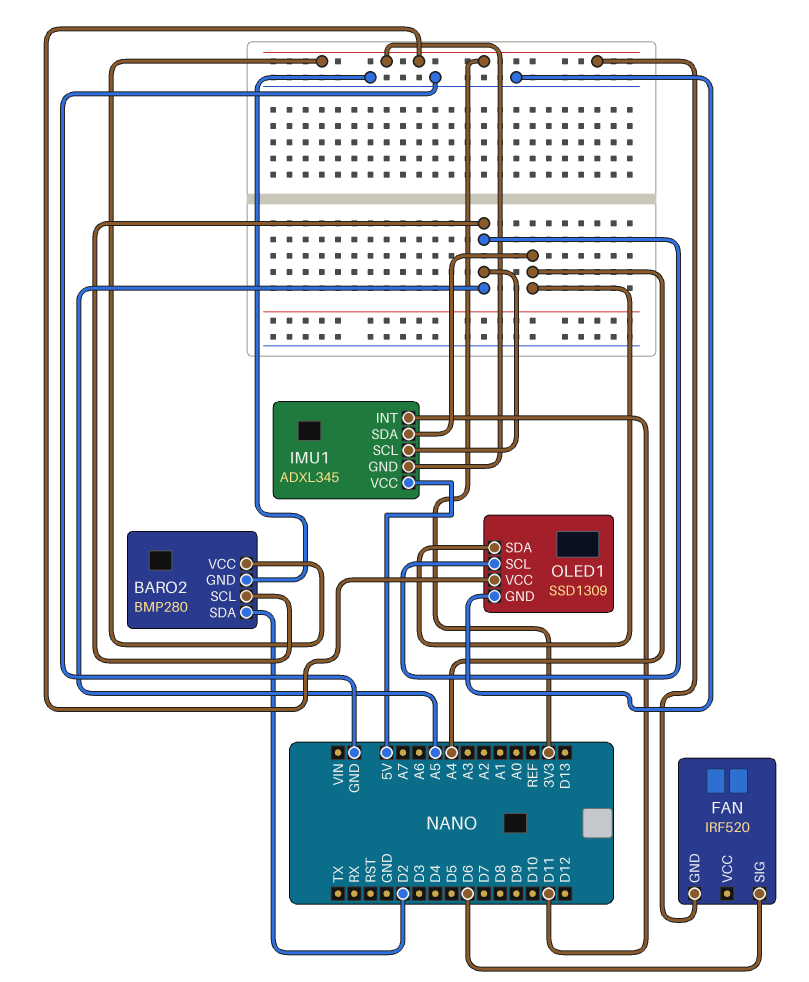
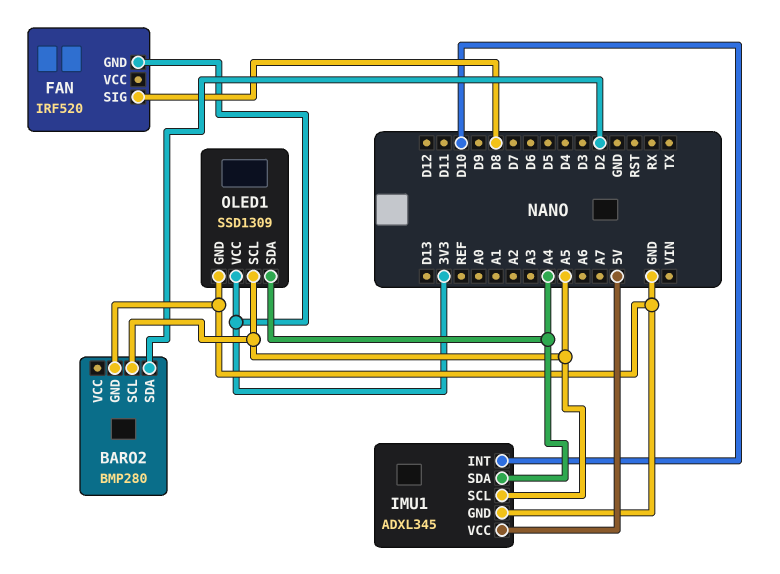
BARO2 pin VCC: 3V3 -> none
FAN pin SIG: D6 -> D8
IMU1 pin GND: 3V3 -> GND
IMU1 pin INT: D11 -> D10

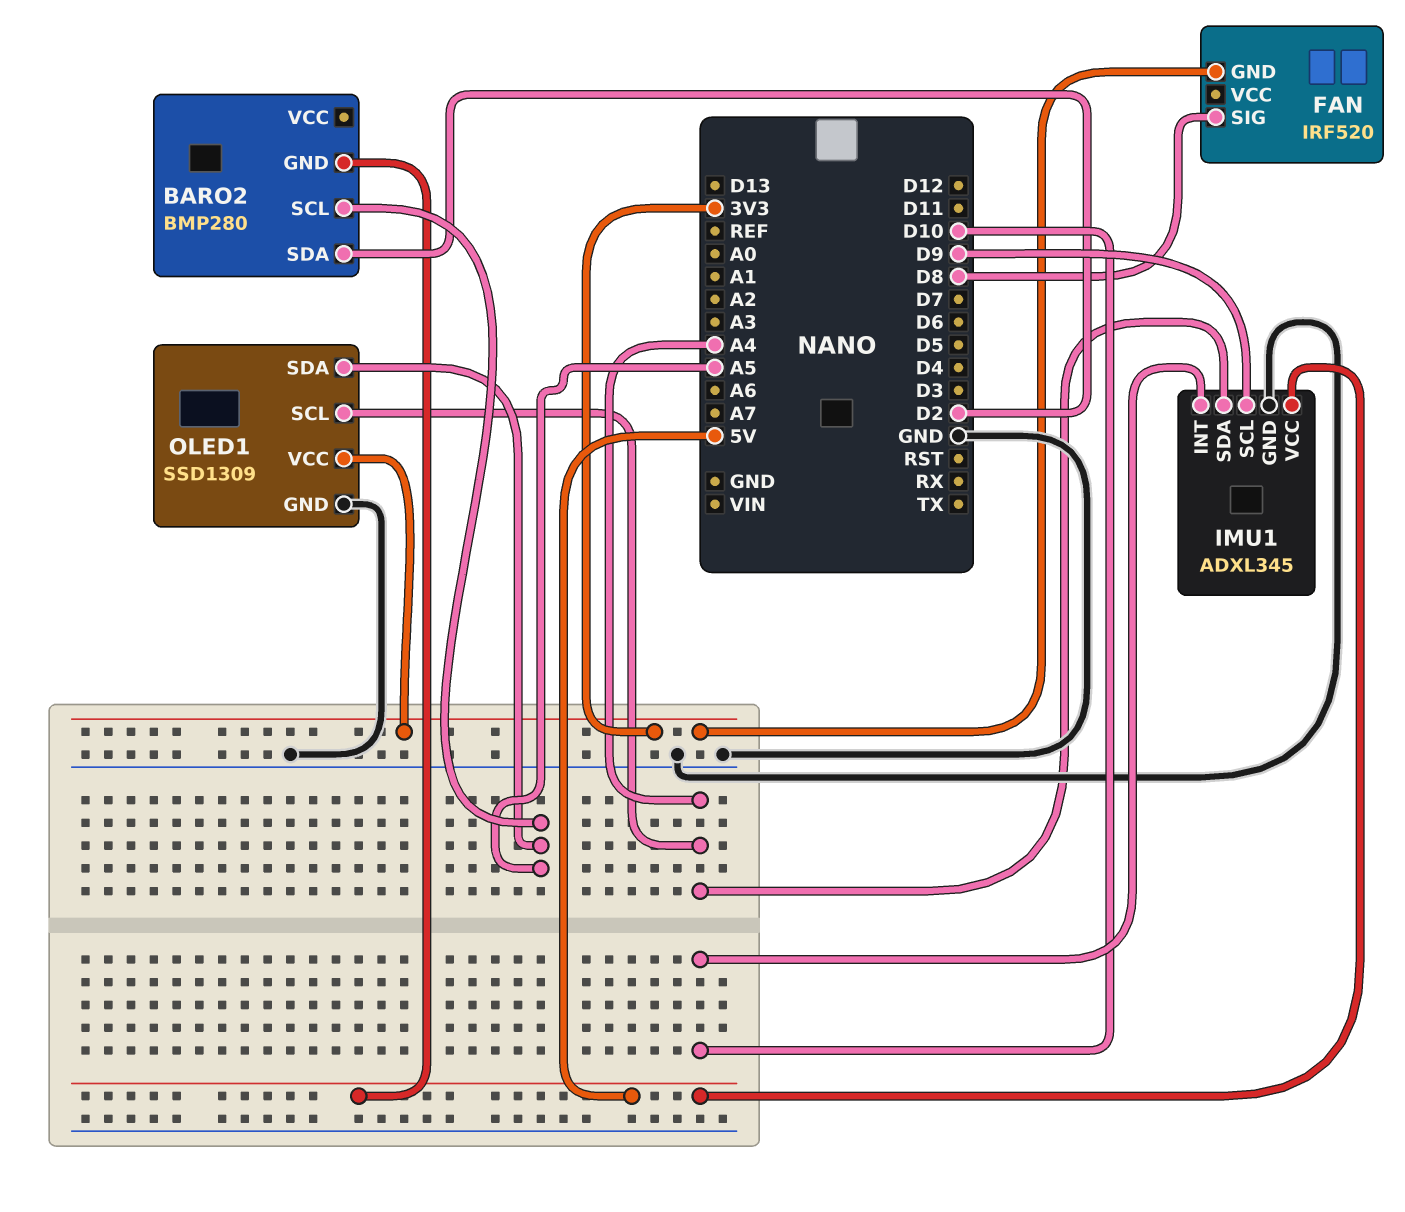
BARO2 pin GND: GND -> 5V
IMU1 pin SCL: A5 -> D9
OLED1 pin SCL: A5 -> A4
OLED1 pin SDA: A4 -> A5

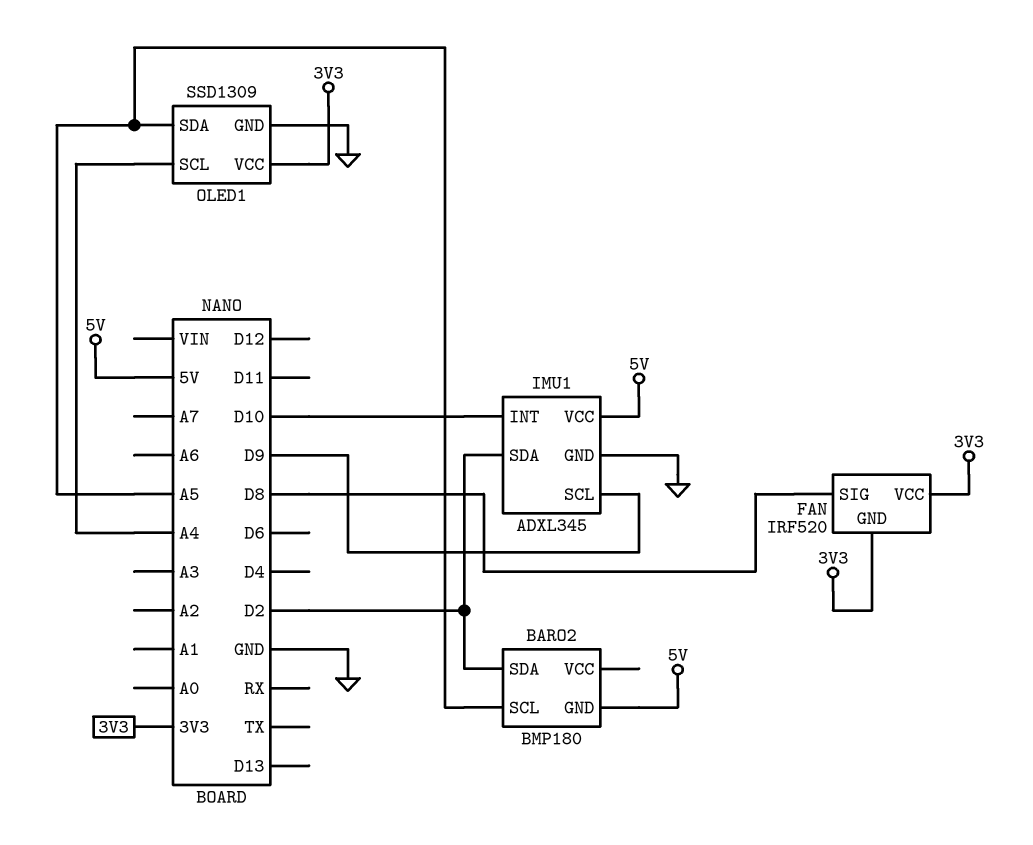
BARO2: BMP280 -> BMP180
FAN pin VCC: none -> 3V3
IMU1 pin SDA: A4 -> D2

